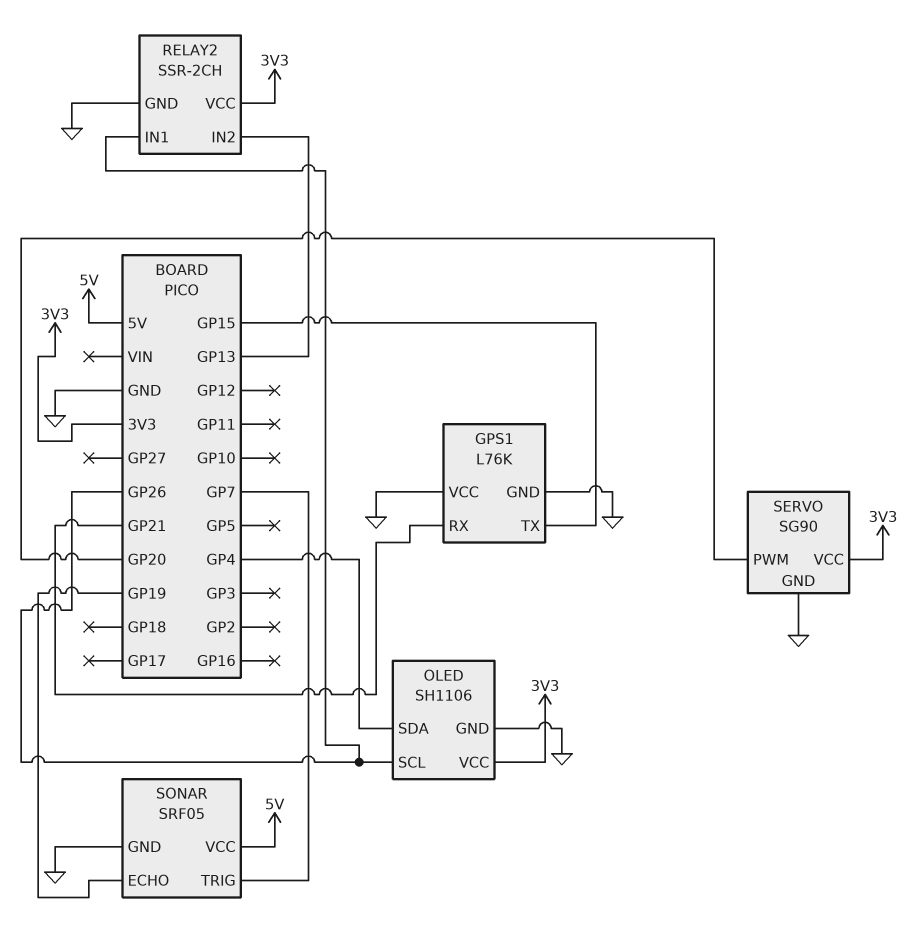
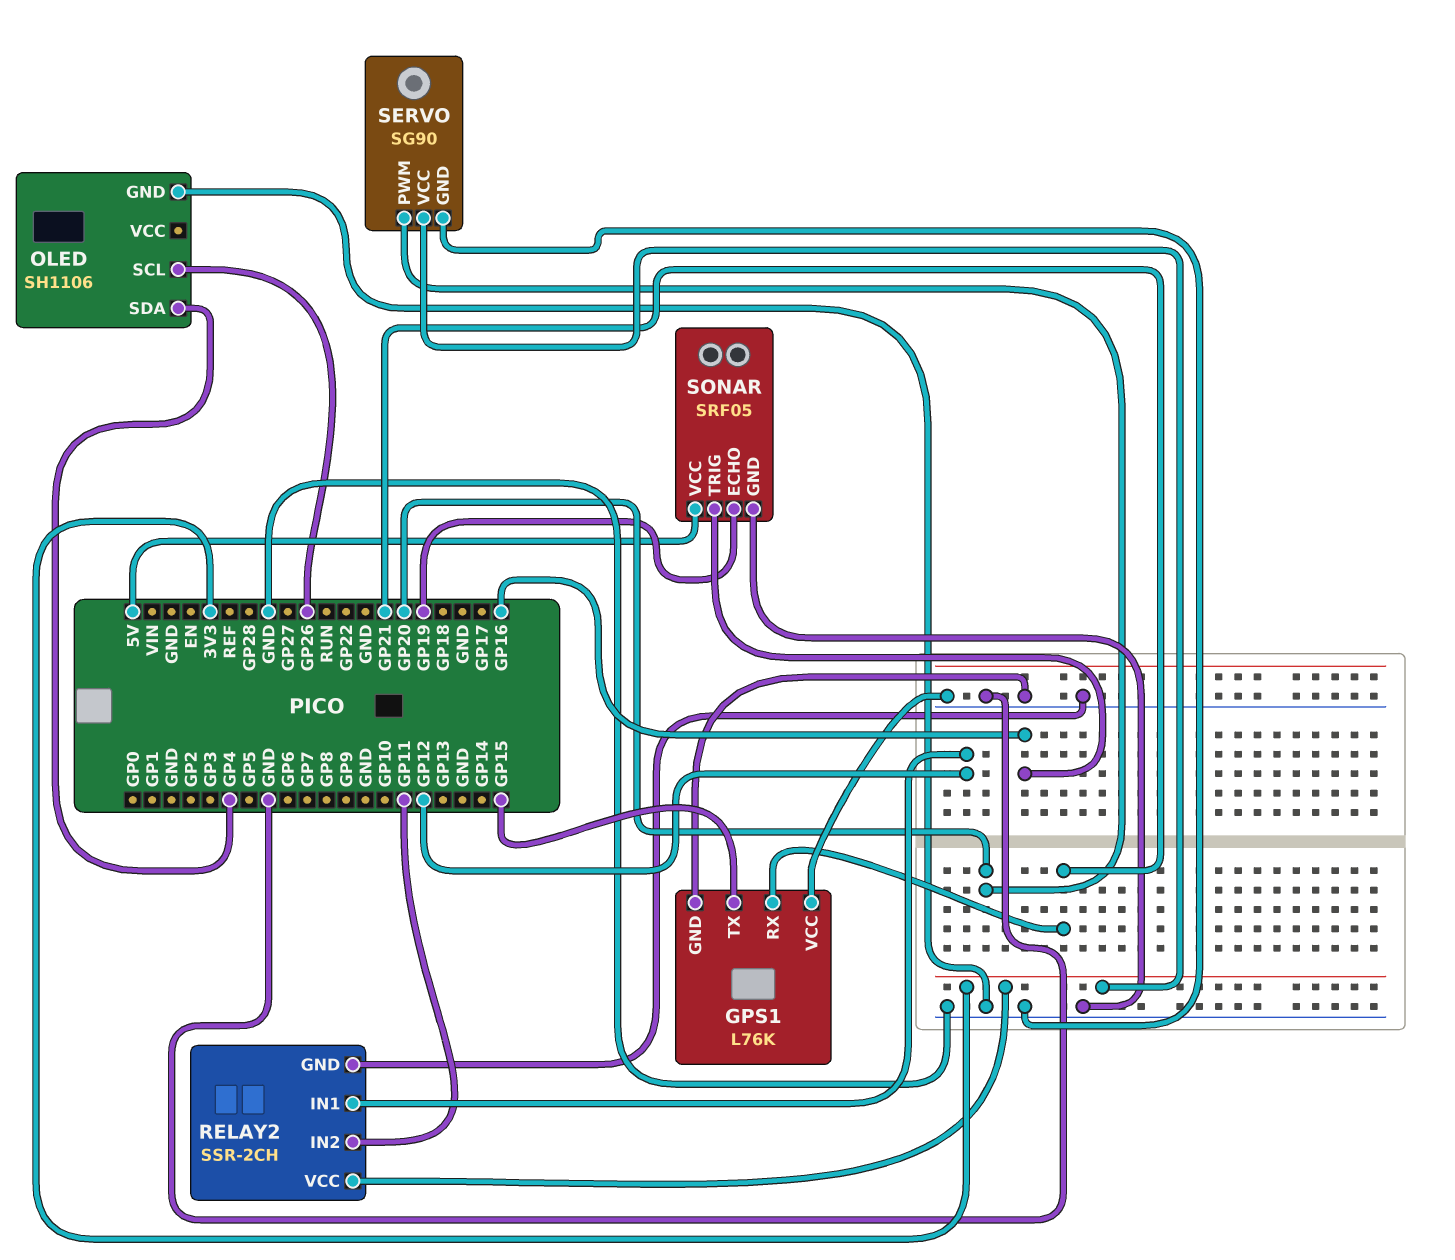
OLED pin VCC: 3V3 -> none
RELAY2 pin IN1: GP26 -> GP12
RELAY2 pin IN2: GP13 -> GP11
SONAR pin TRIG: GP7 -> GP16

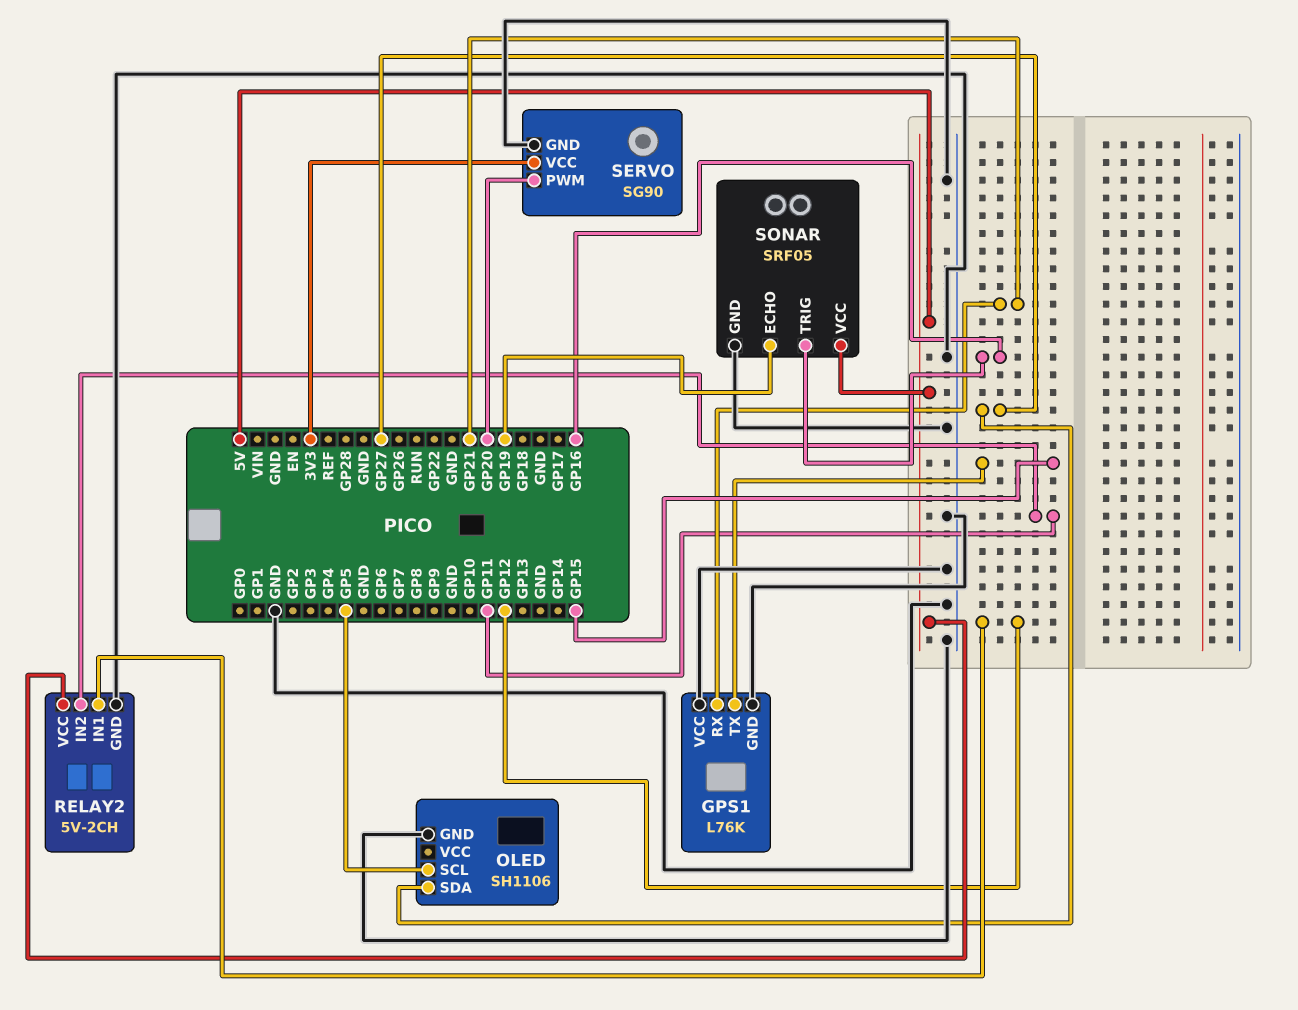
OLED pin SCL: GP26 -> GP5
OLED pin SDA: GP4 -> GP27
RELAY2: SSR-2CH -> 5V-2CH
RELAY2 pin VCC: 3V3 -> 5V

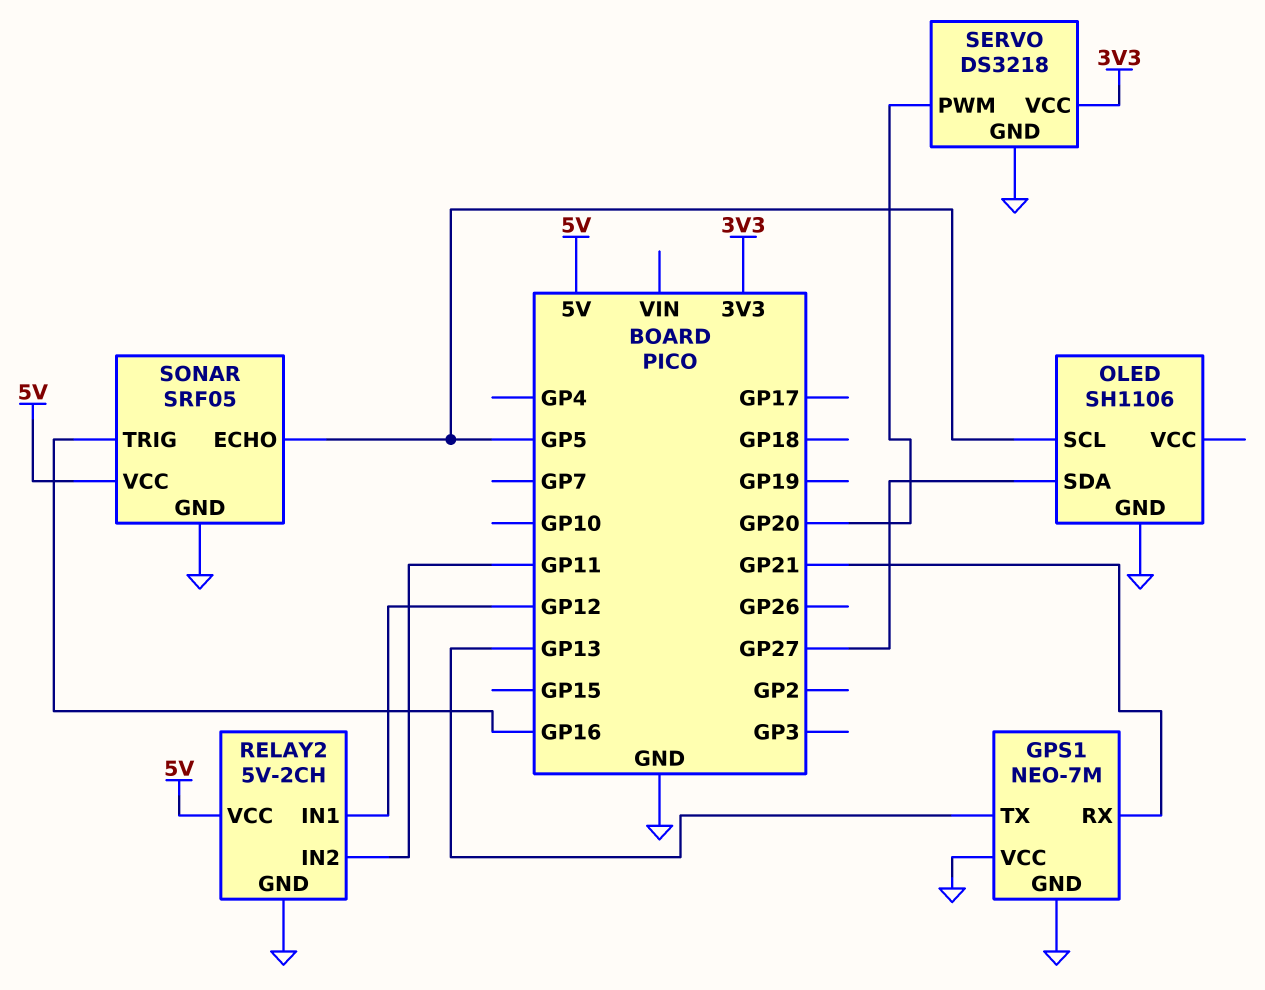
GPS1: L76K -> NEO-7M
GPS1 pin TX: GP15 -> GP13
SERVO: SG90 -> DS3218
SONAR pin ECHO: GP19 -> GP5

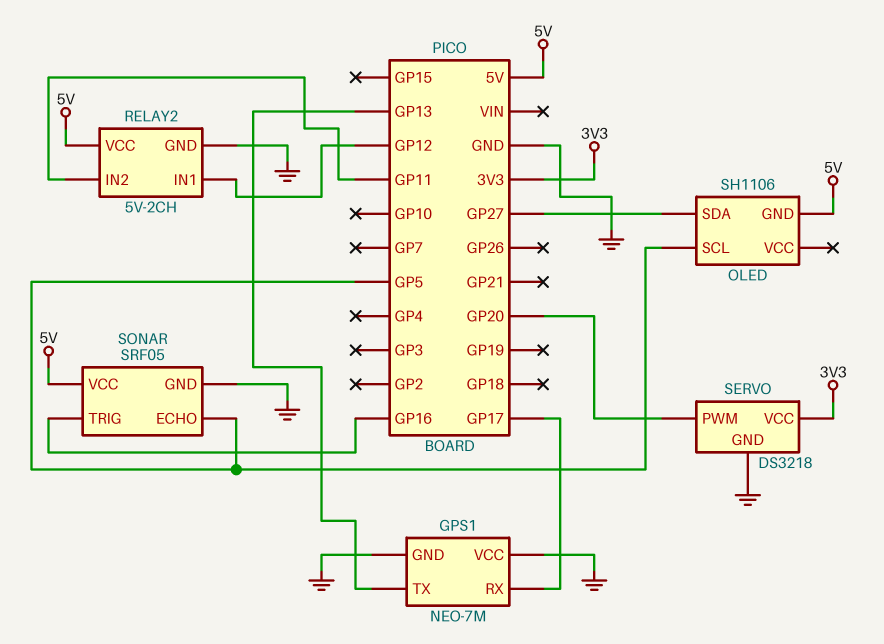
GPS1 pin RX: GP21 -> GP17
OLED pin GND: GND -> 5V

